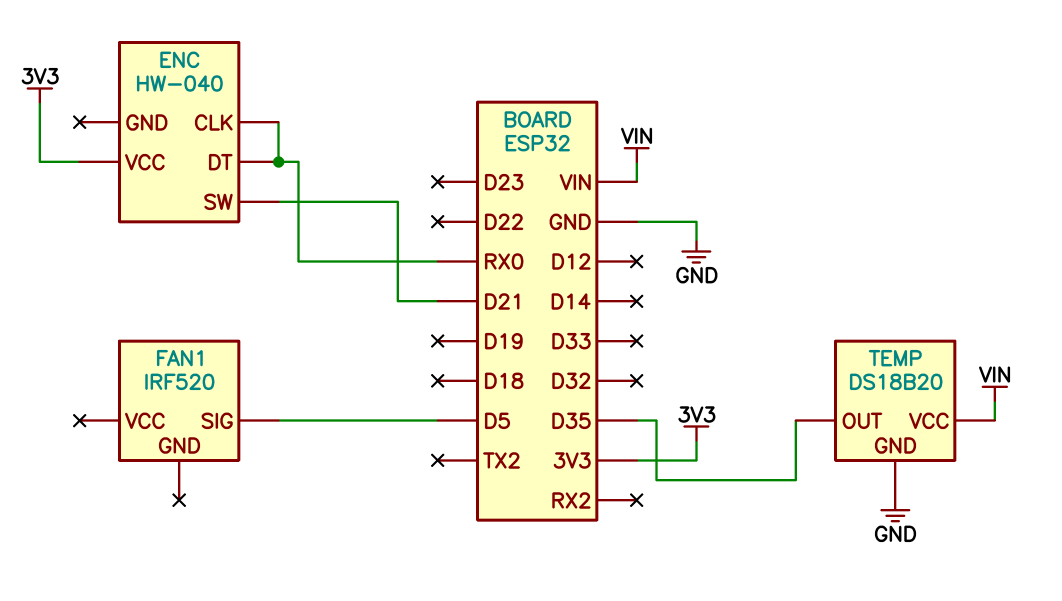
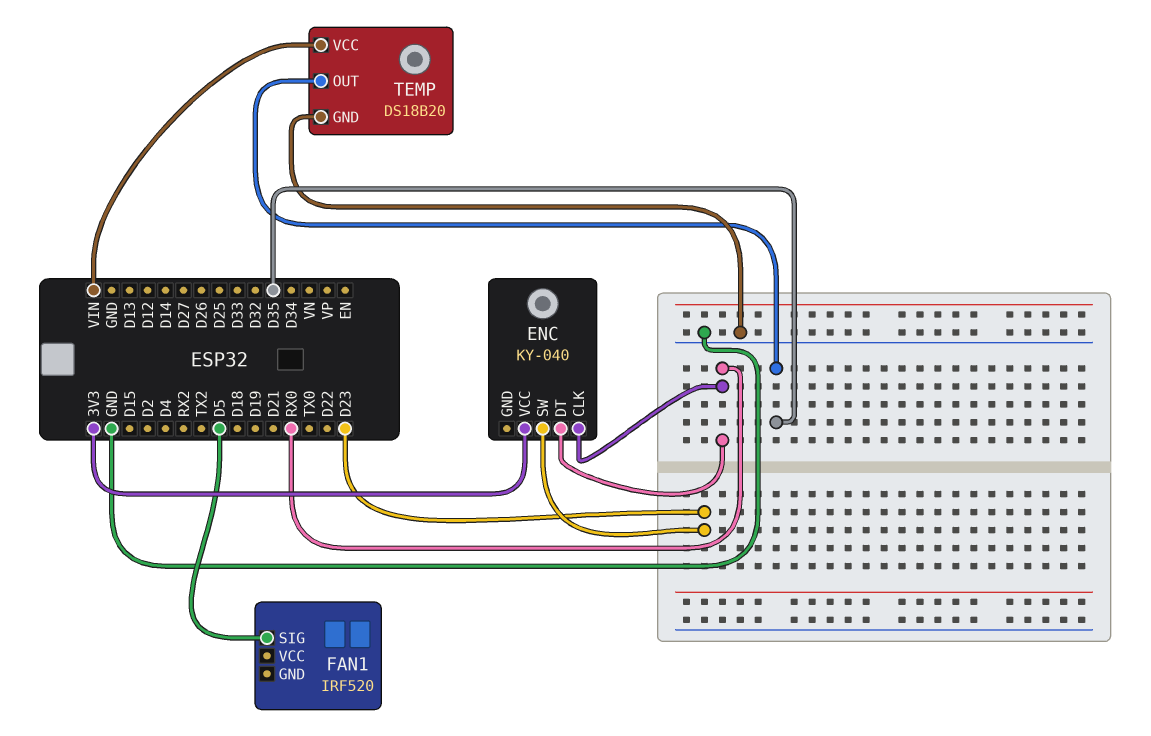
ENC: HW-040 -> KY-040
ENC pin SW: D21 -> D23

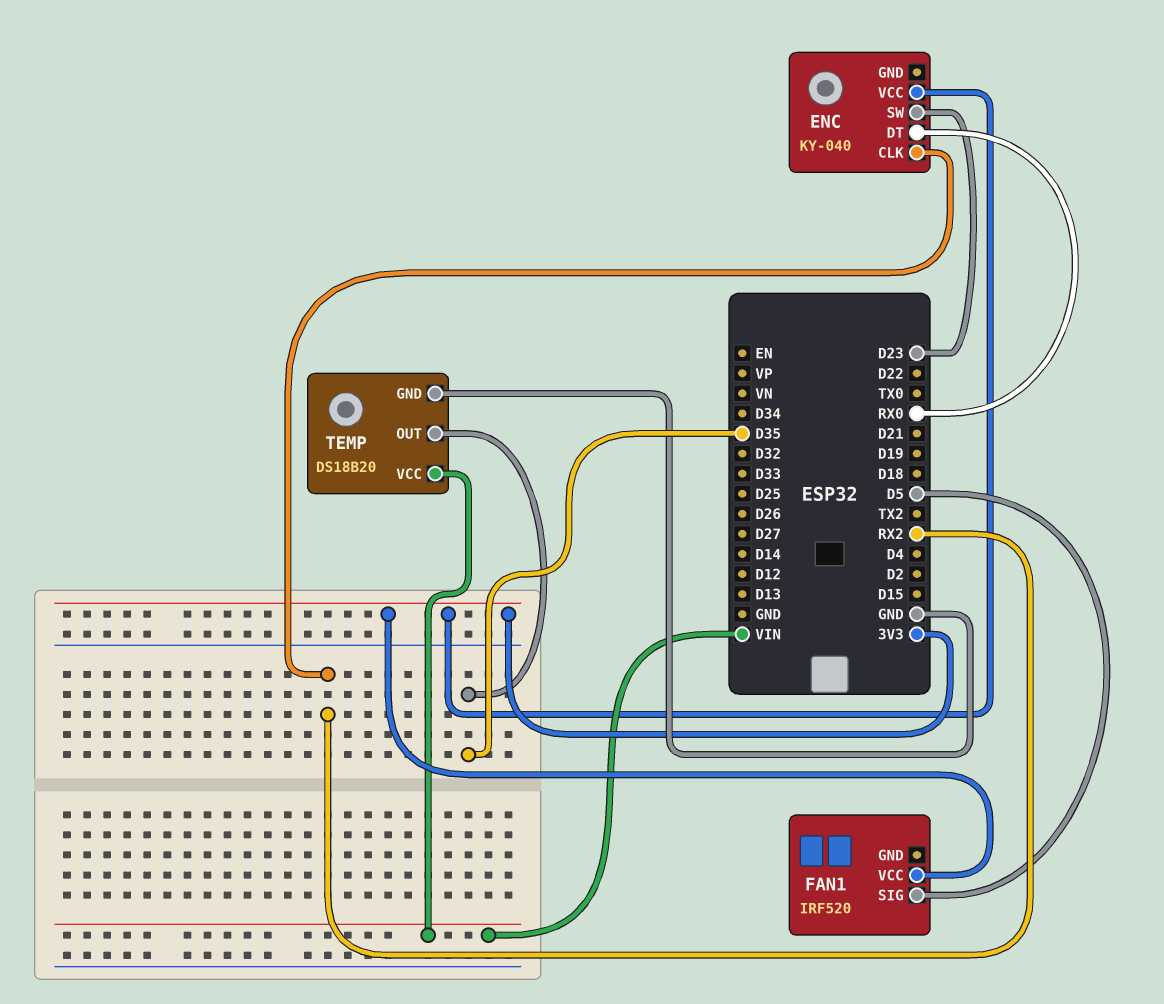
ENC pin CLK: RX0 -> RX2
FAN1 pin VCC: none -> 3V3

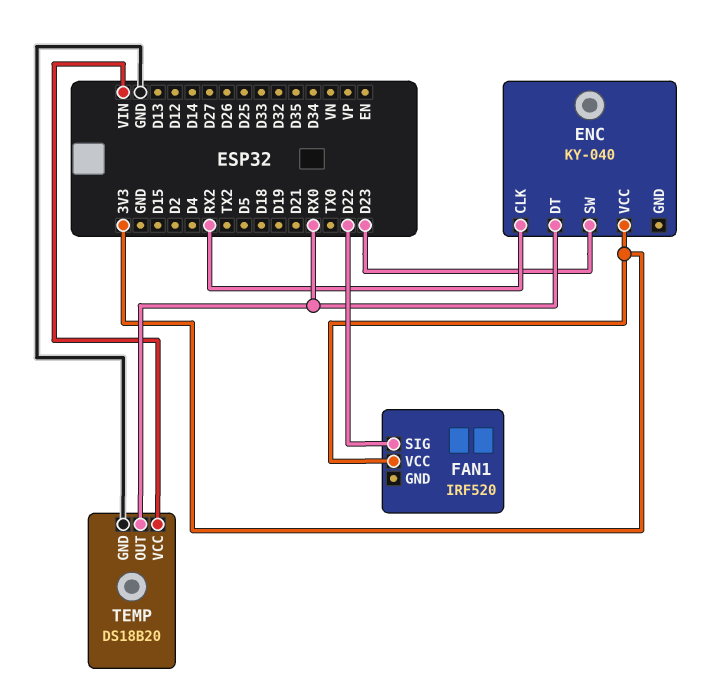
FAN1 pin SIG: D5 -> D22
TEMP pin OUT: D35 -> RX0

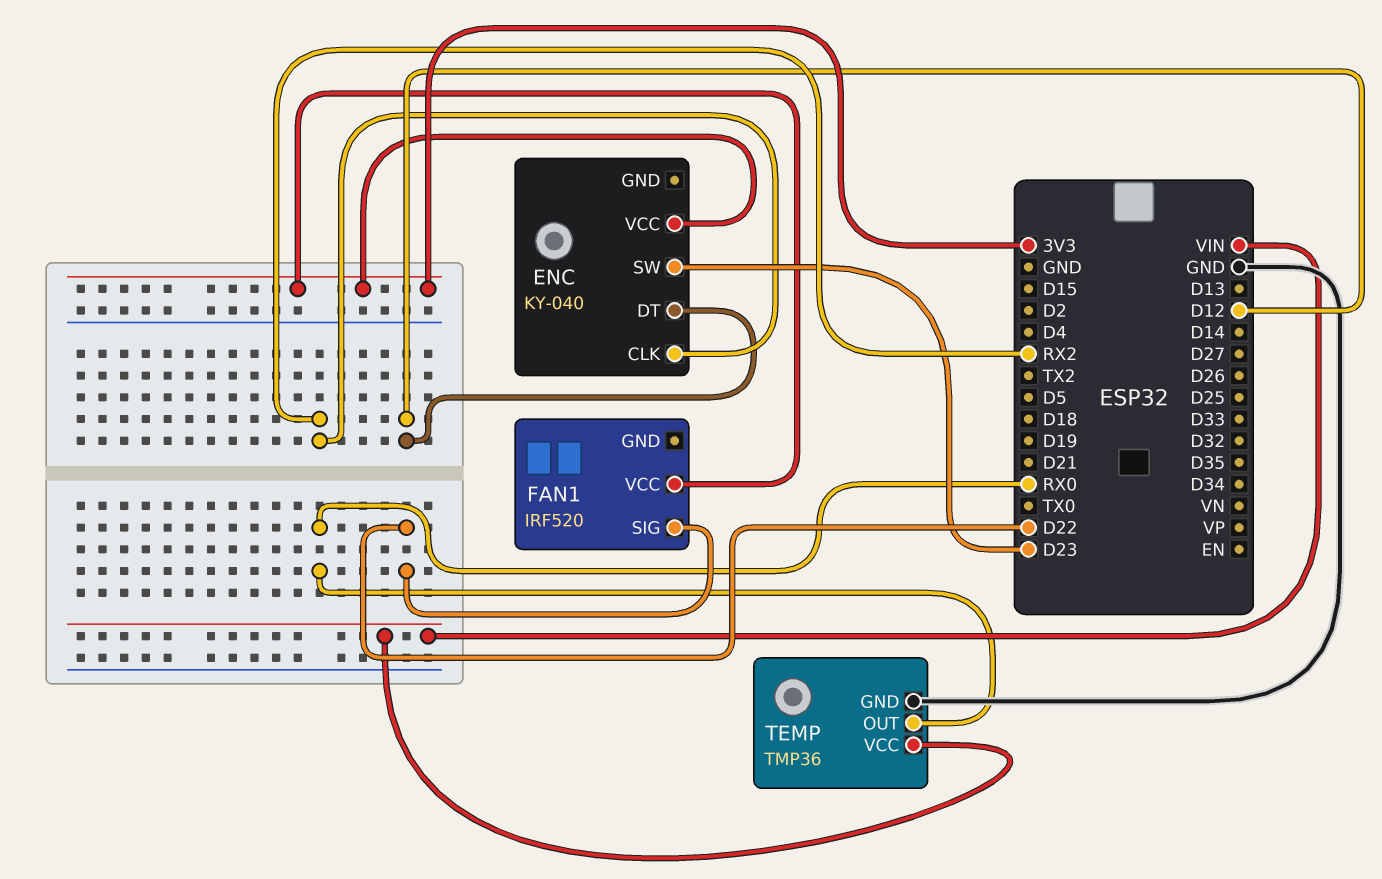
ENC pin DT: RX0 -> D12
TEMP: DS18B20 -> TMP36

